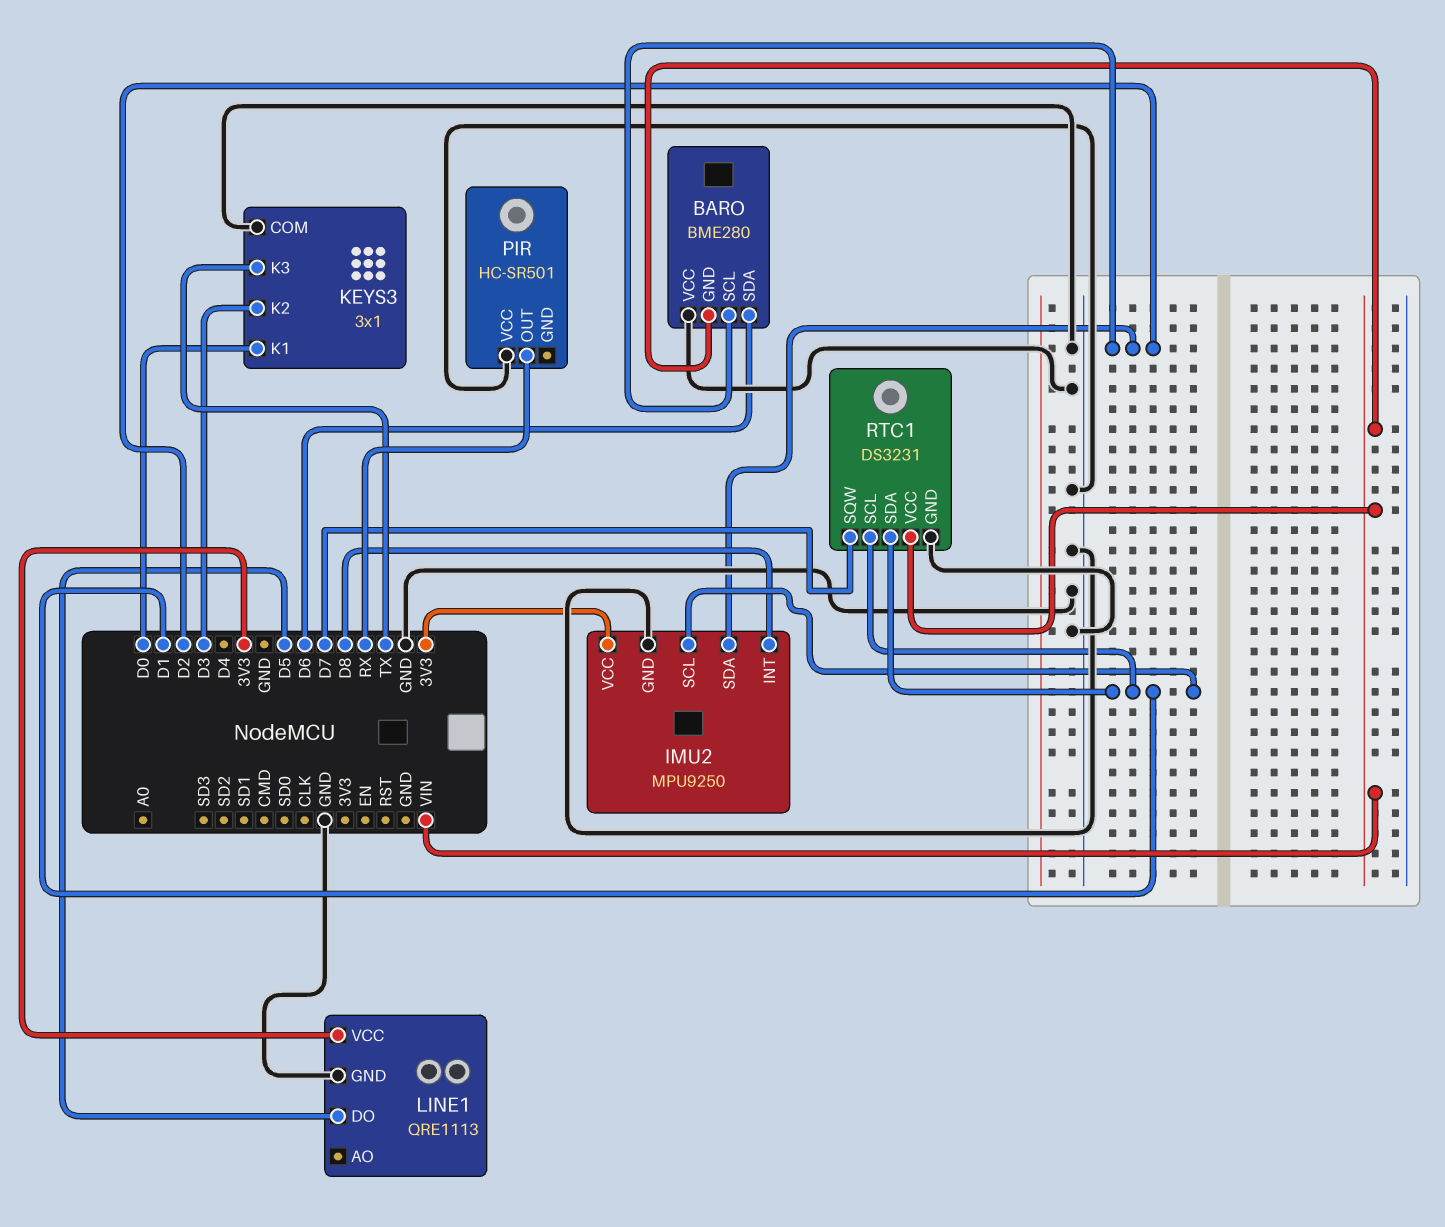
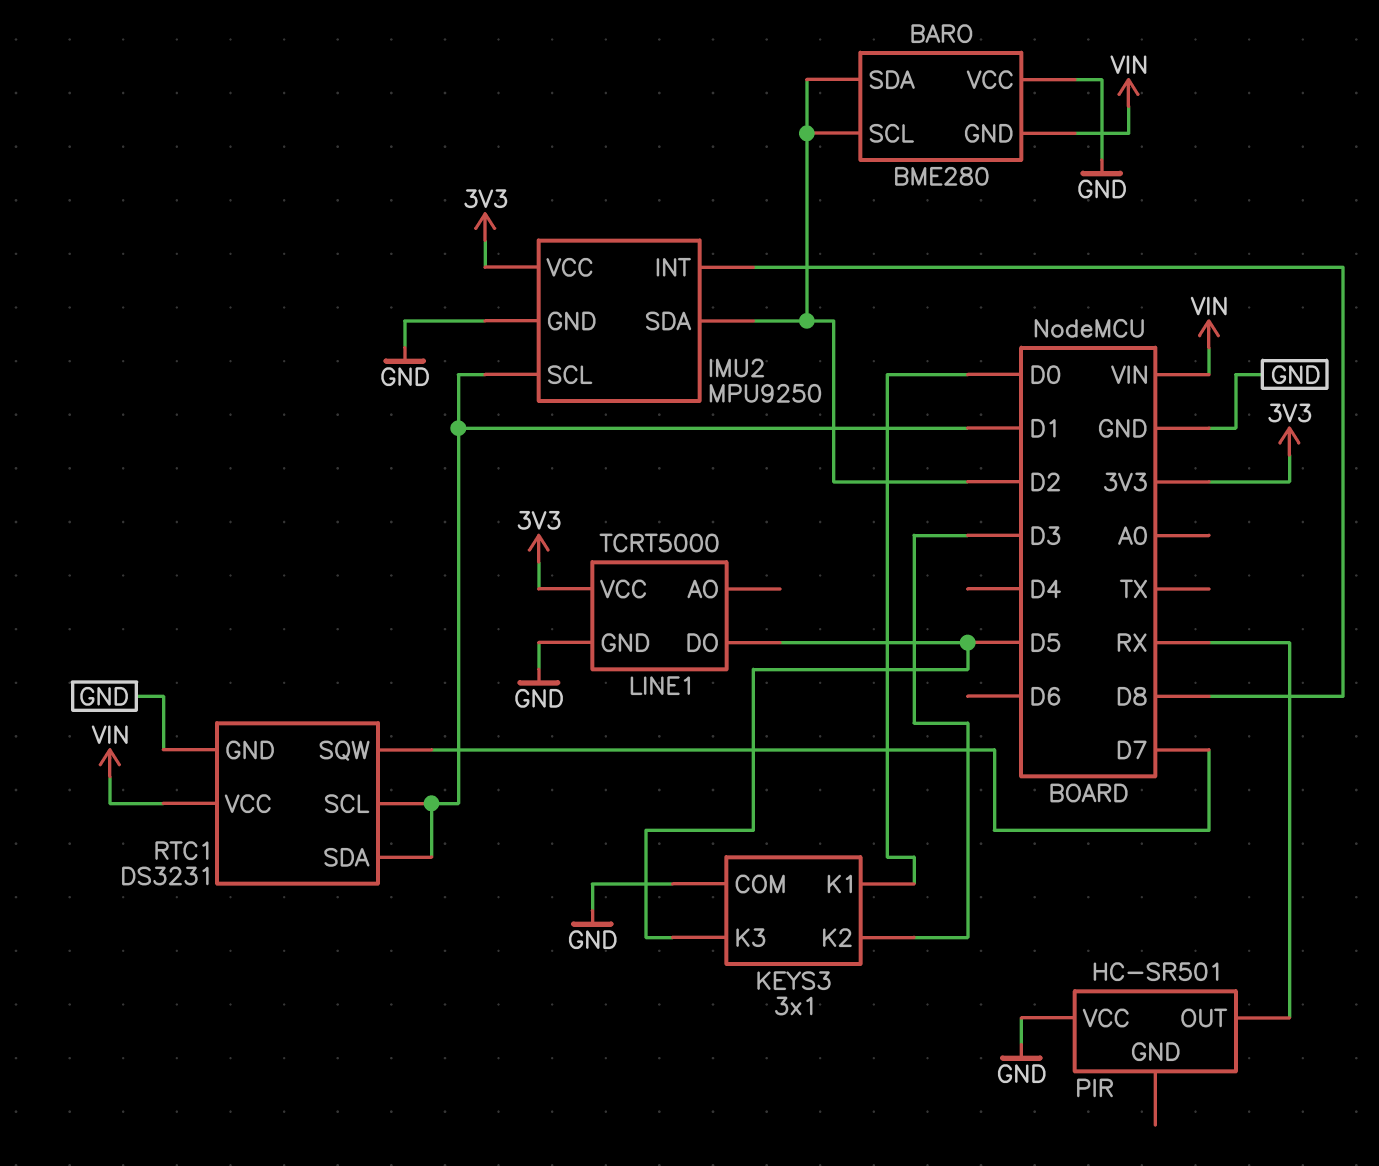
BARO pin SDA: D6 -> D2
KEYS3 pin K3: TX -> D5
LINE1: QRE1113 -> TCRT5000

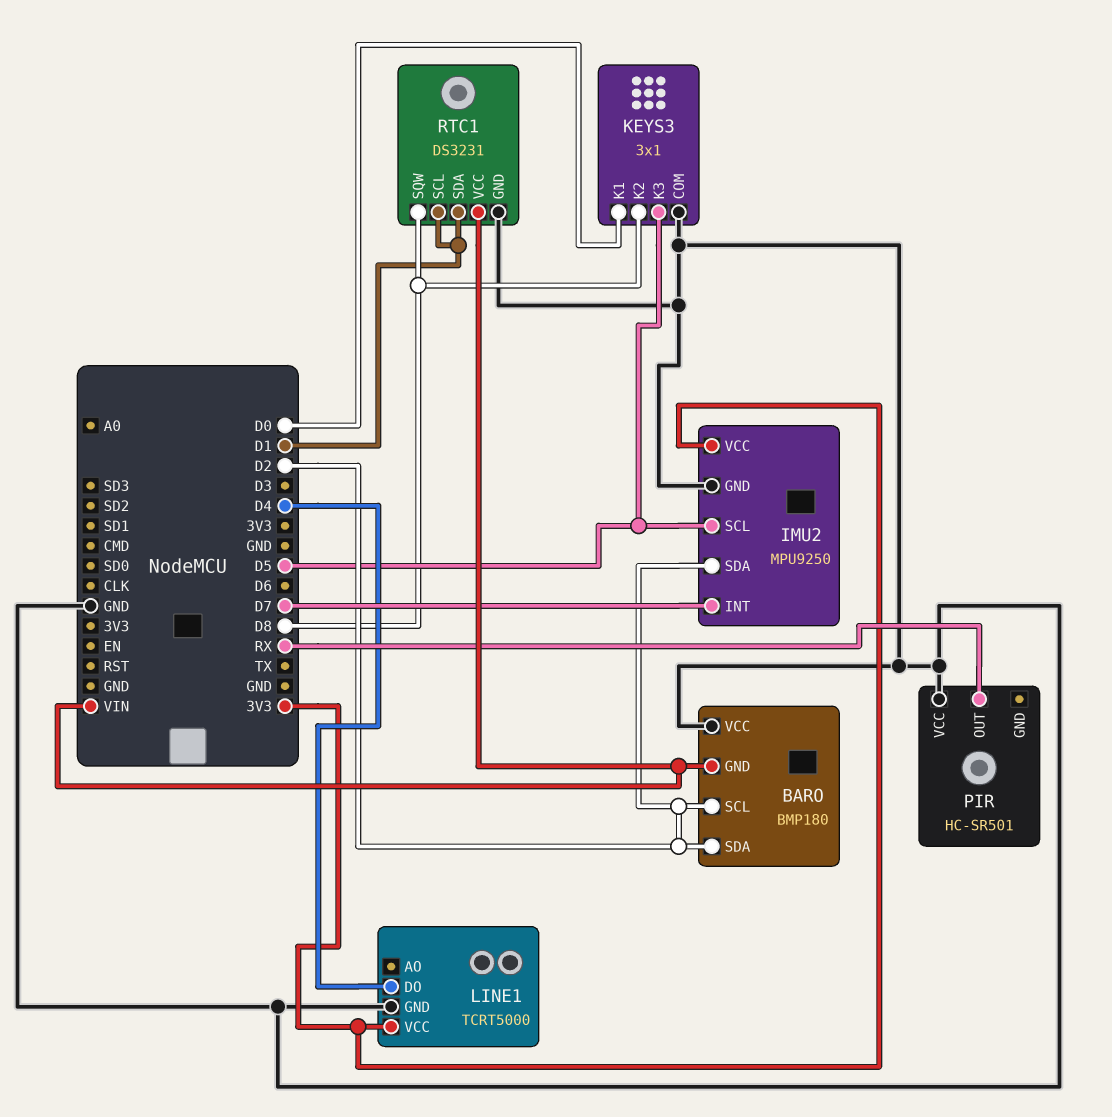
BARO: BME280 -> BMP180
IMU2 pin INT: D8 -> D7
IMU2 pin SCL: D1 -> D5
KEYS3 pin K2: D3 -> D8
LINE1 pin DO: D5 -> D4
RTC1 pin SQW: D7 -> D8

